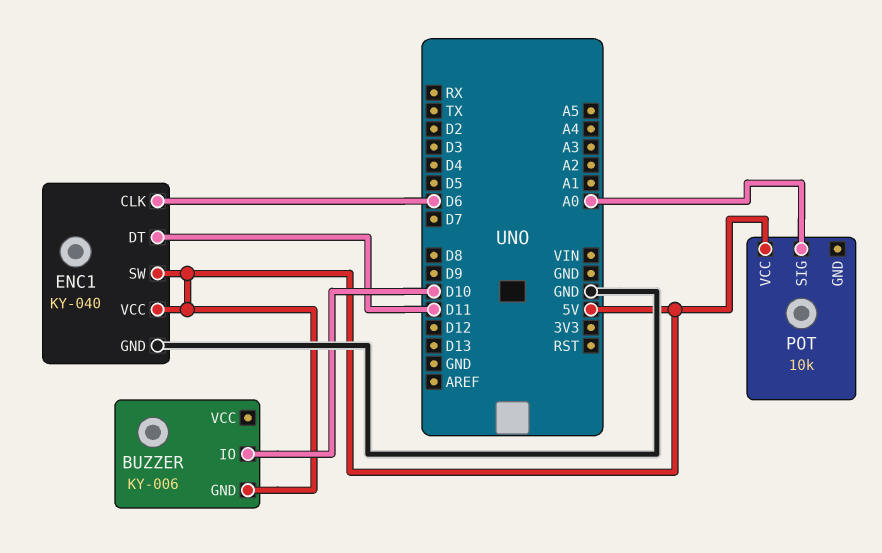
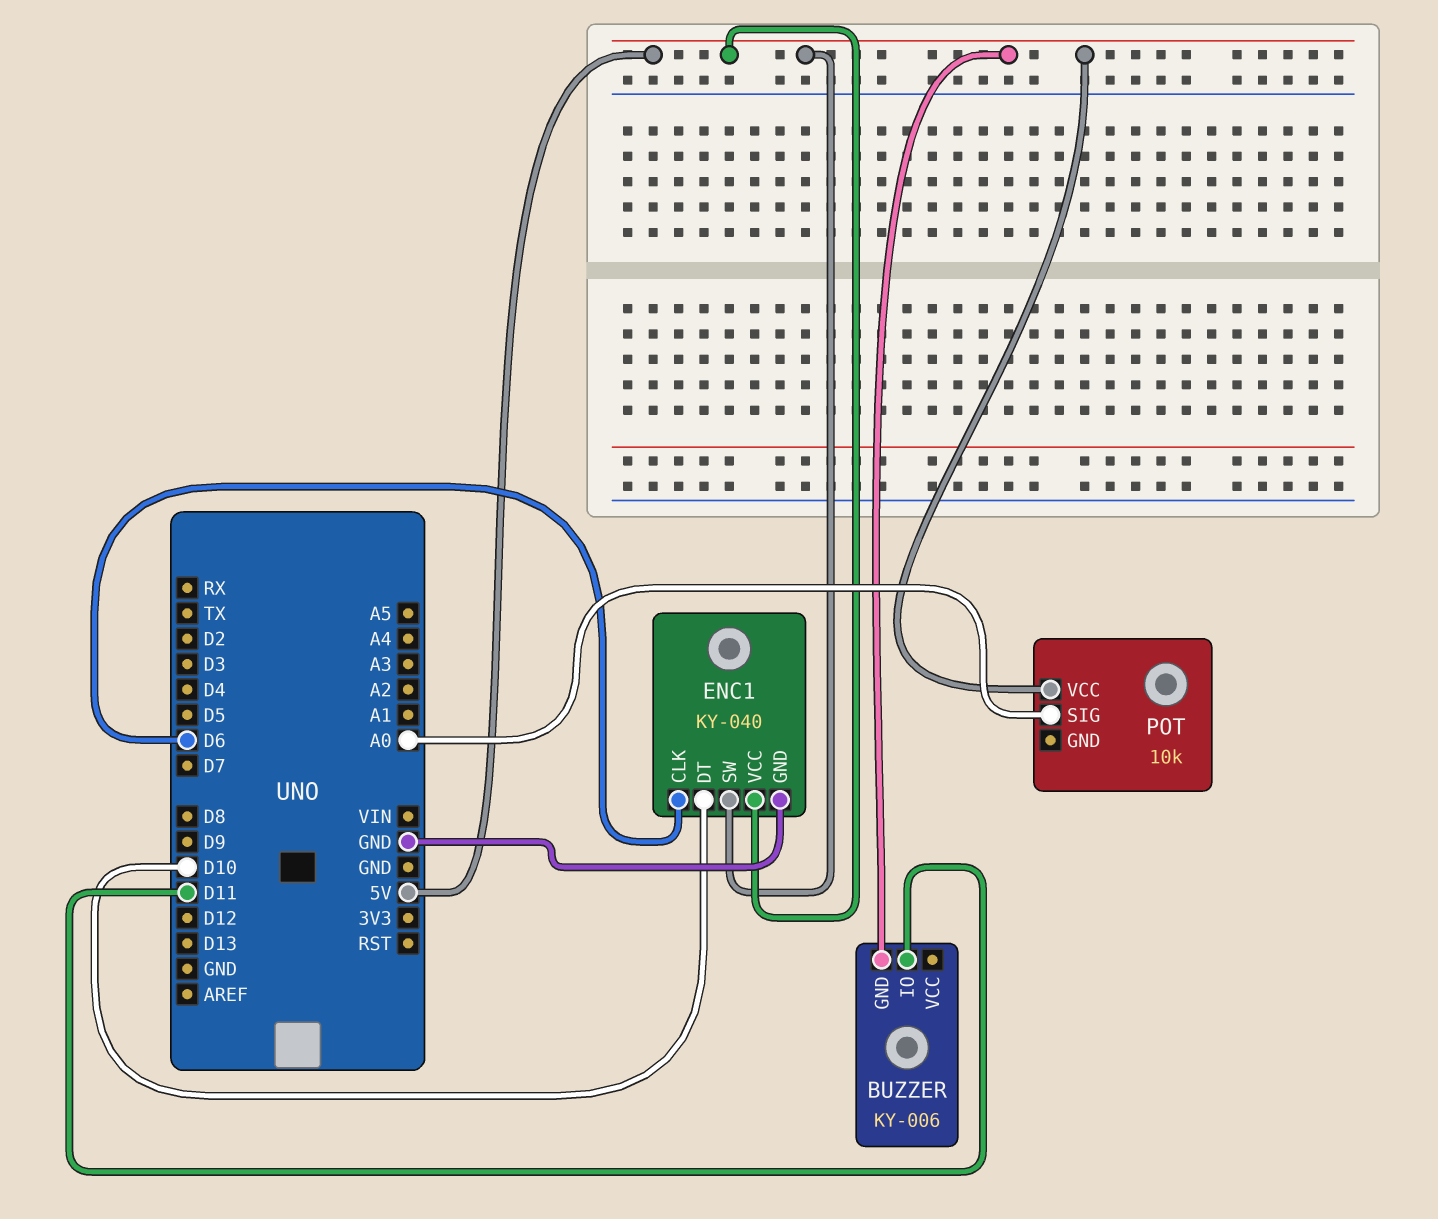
BUZZER pin IO: D10 -> D11
ENC1 pin DT: D11 -> D10

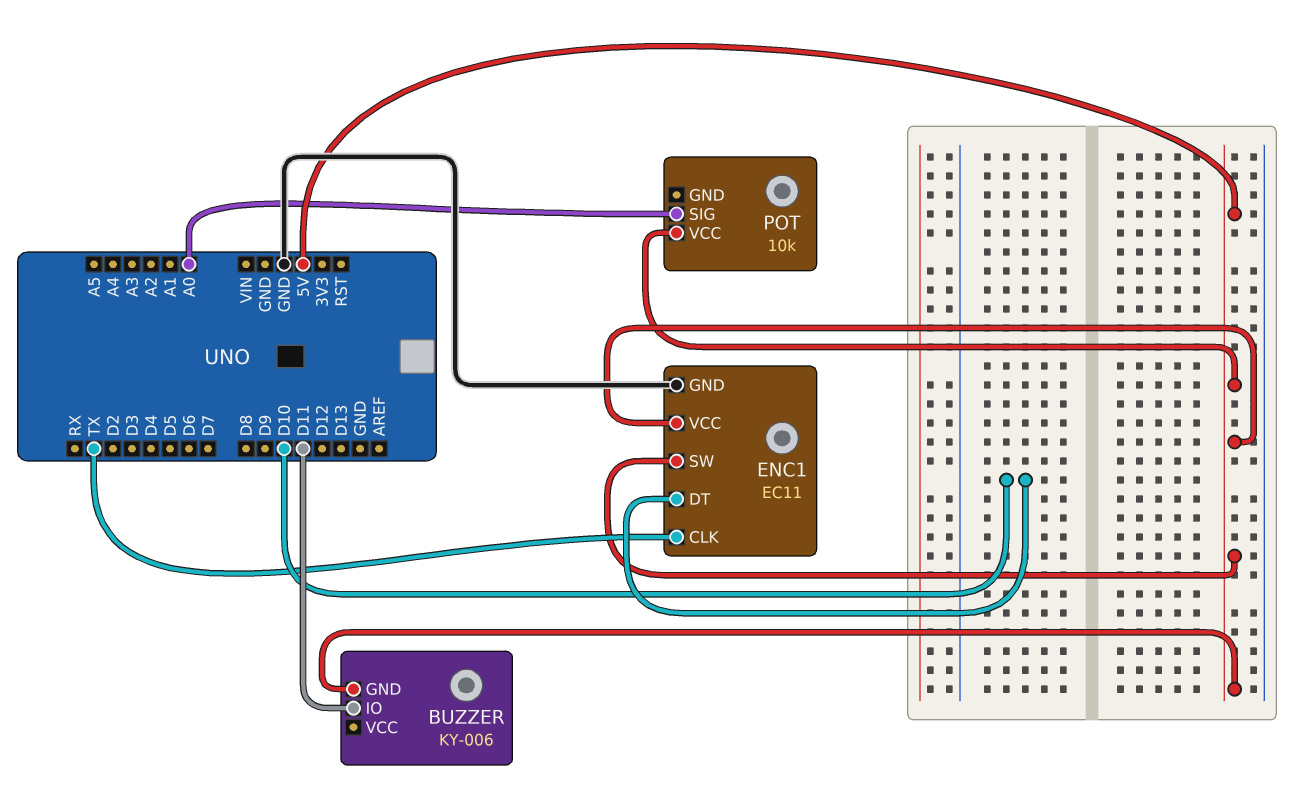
ENC1: KY-040 -> EC11
ENC1 pin CLK: D6 -> TX

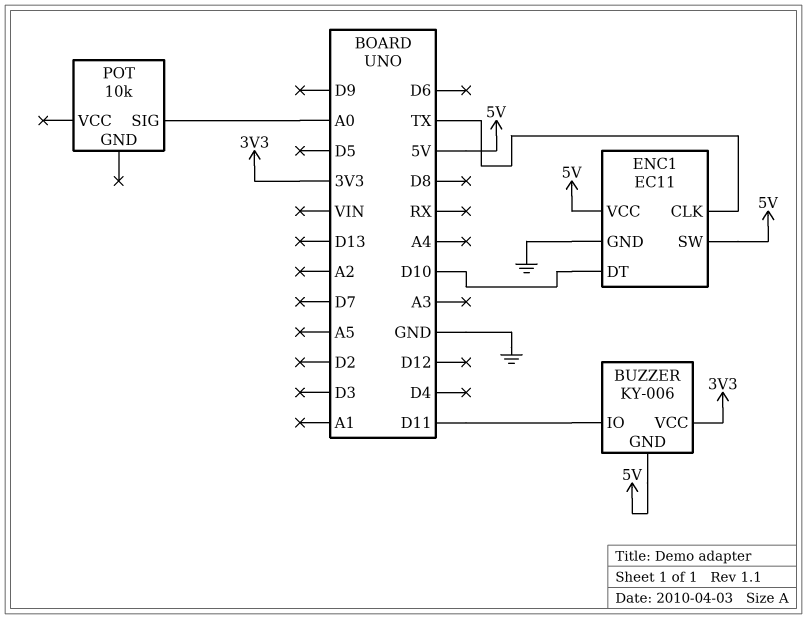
BUZZER pin VCC: none -> 3V3
POT pin VCC: 5V -> none

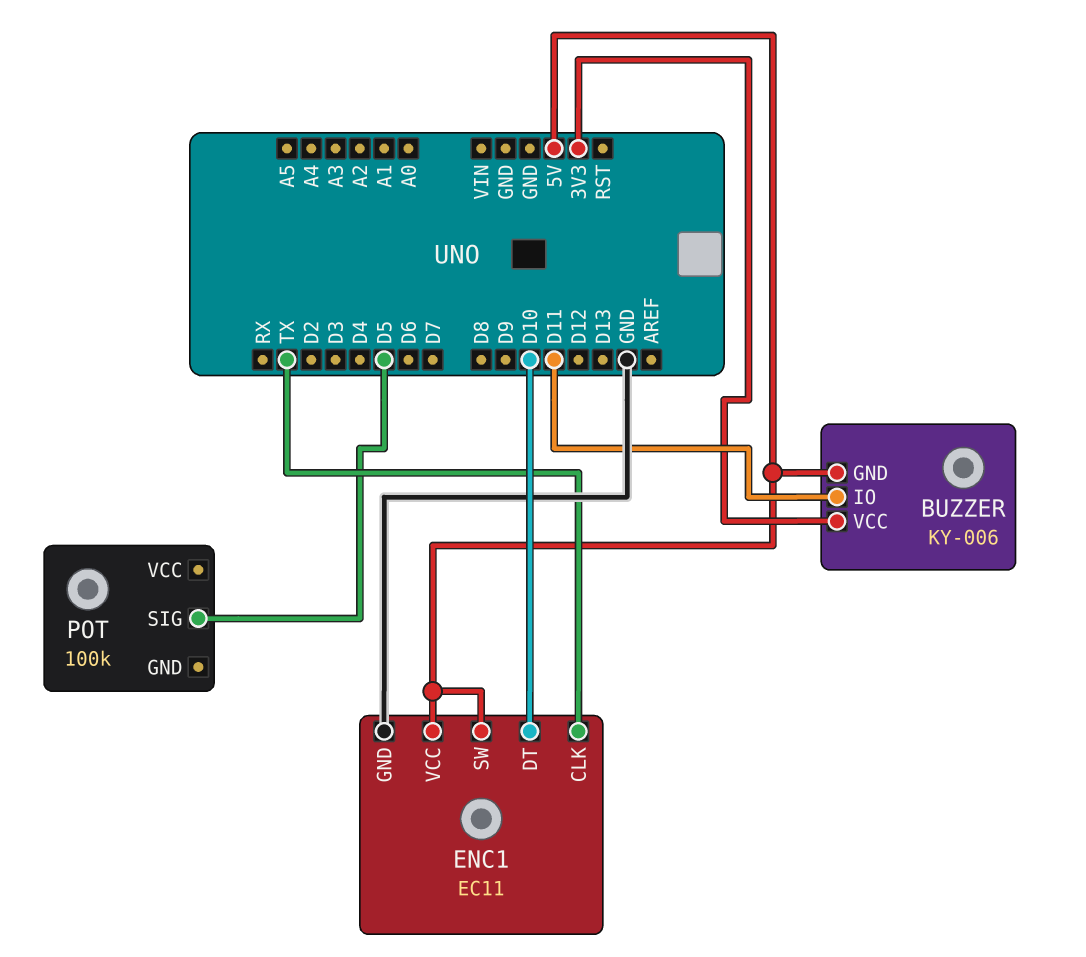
POT: 10k -> 100k
POT pin SIG: A0 -> D5

